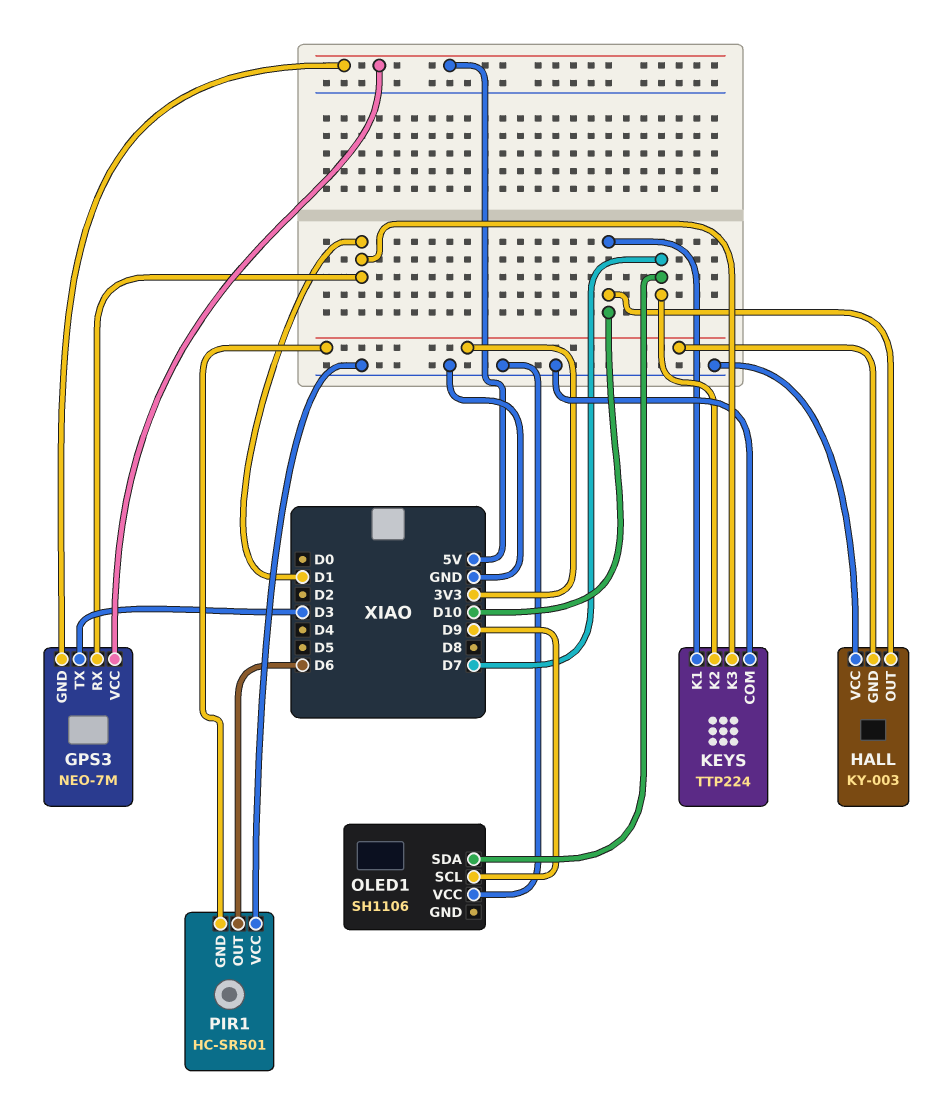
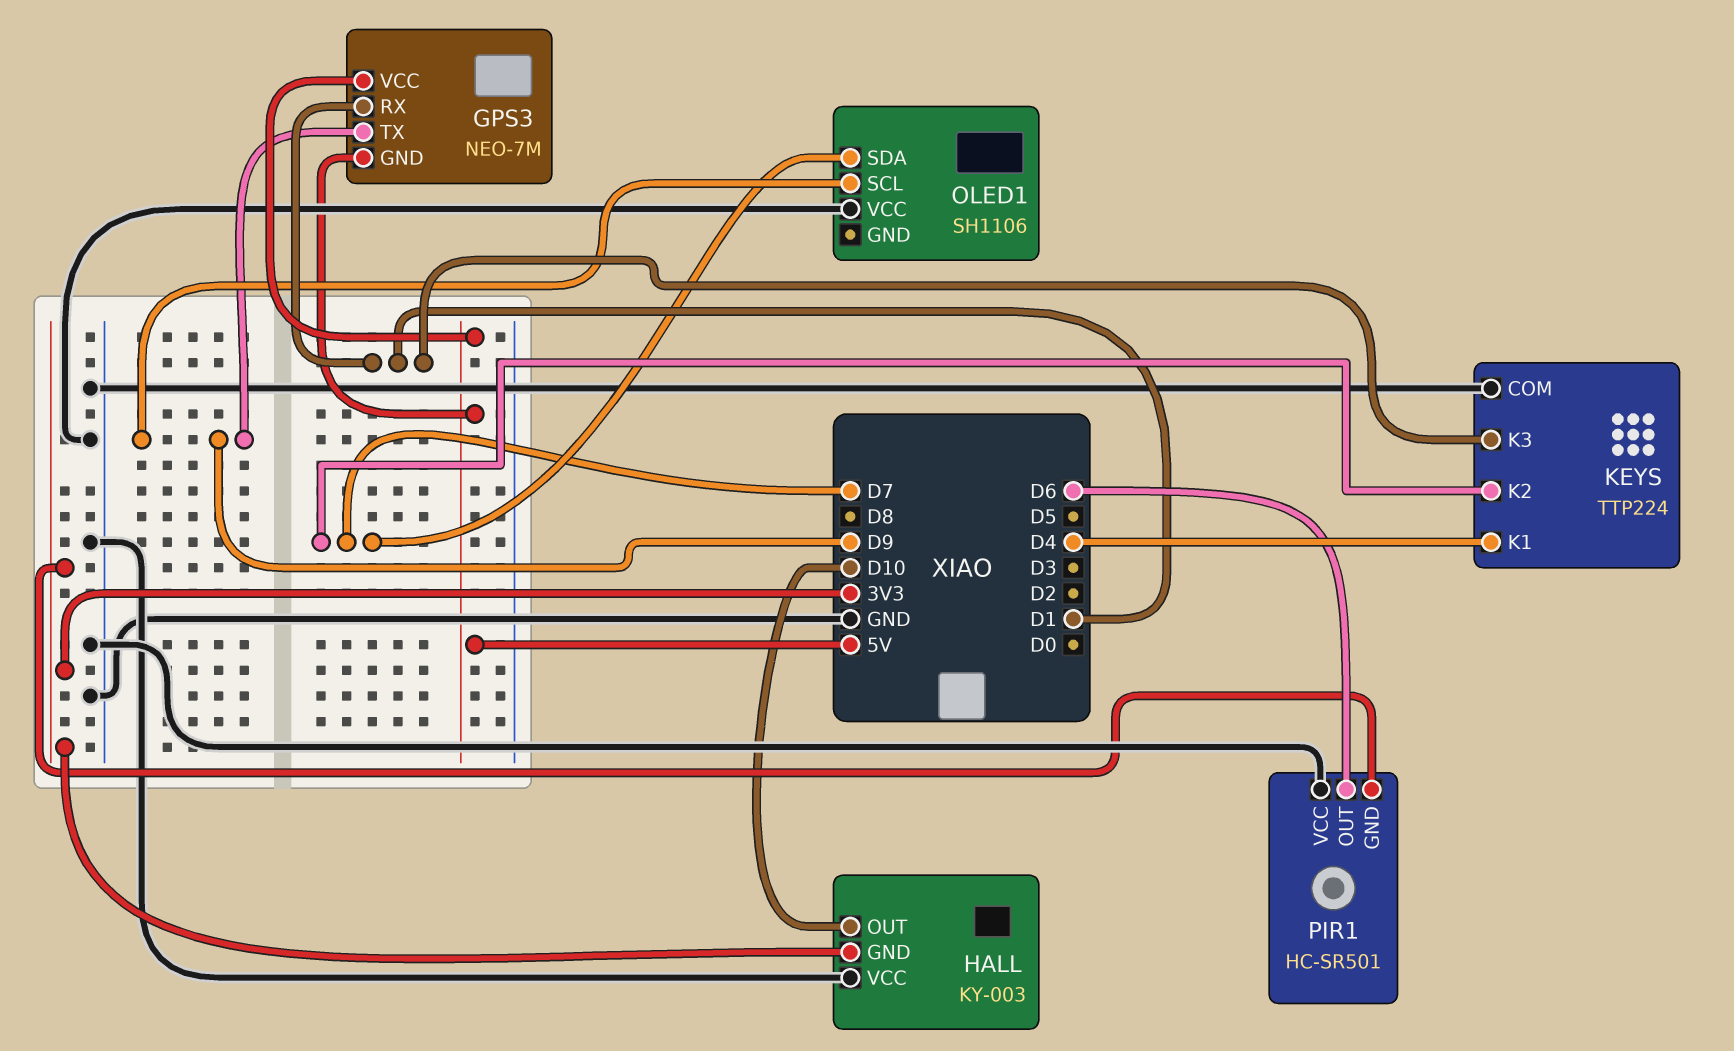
GPS3 pin TX: D3 -> D9
KEYS pin K1: D10 -> D4

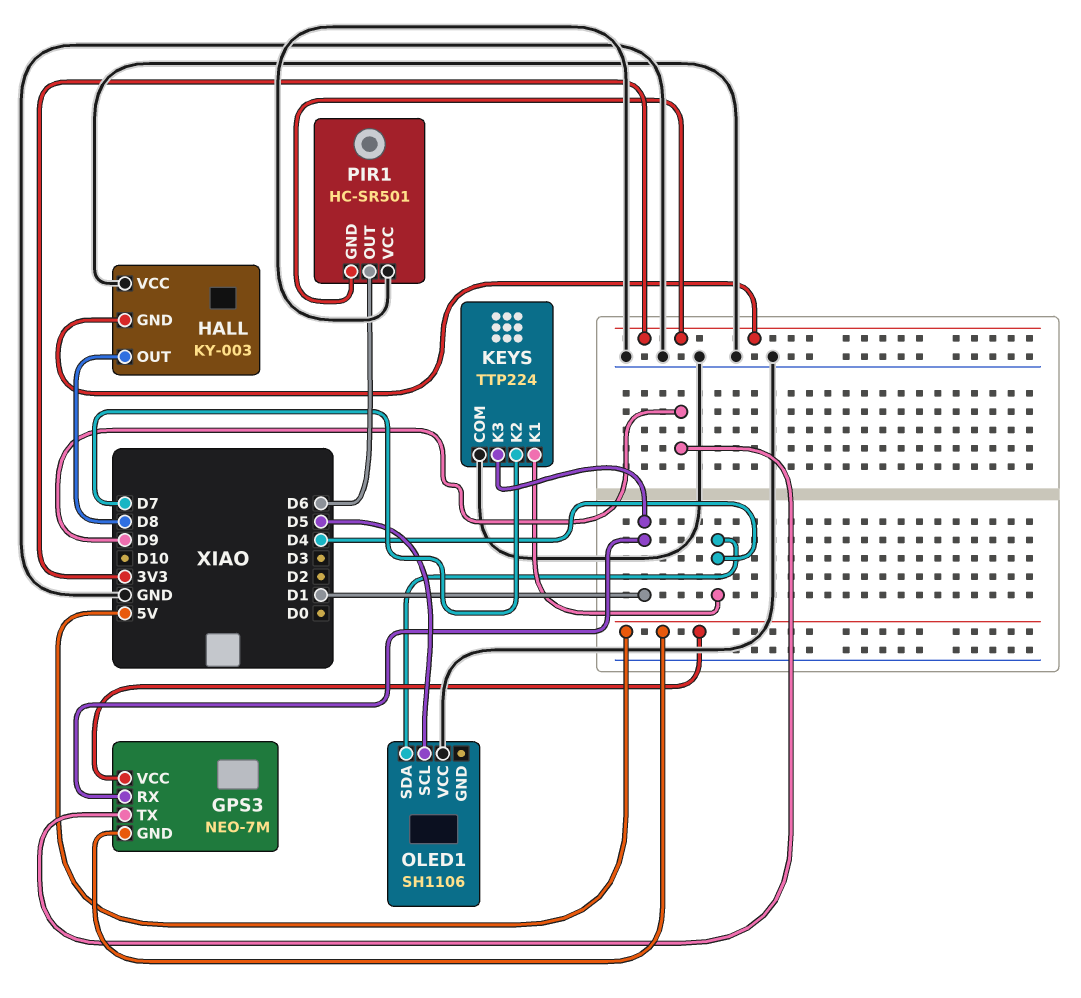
HALL pin OUT: D10 -> D8
OLED1 pin SCL: D9 -> D5
OLED1 pin SDA: D7 -> D4

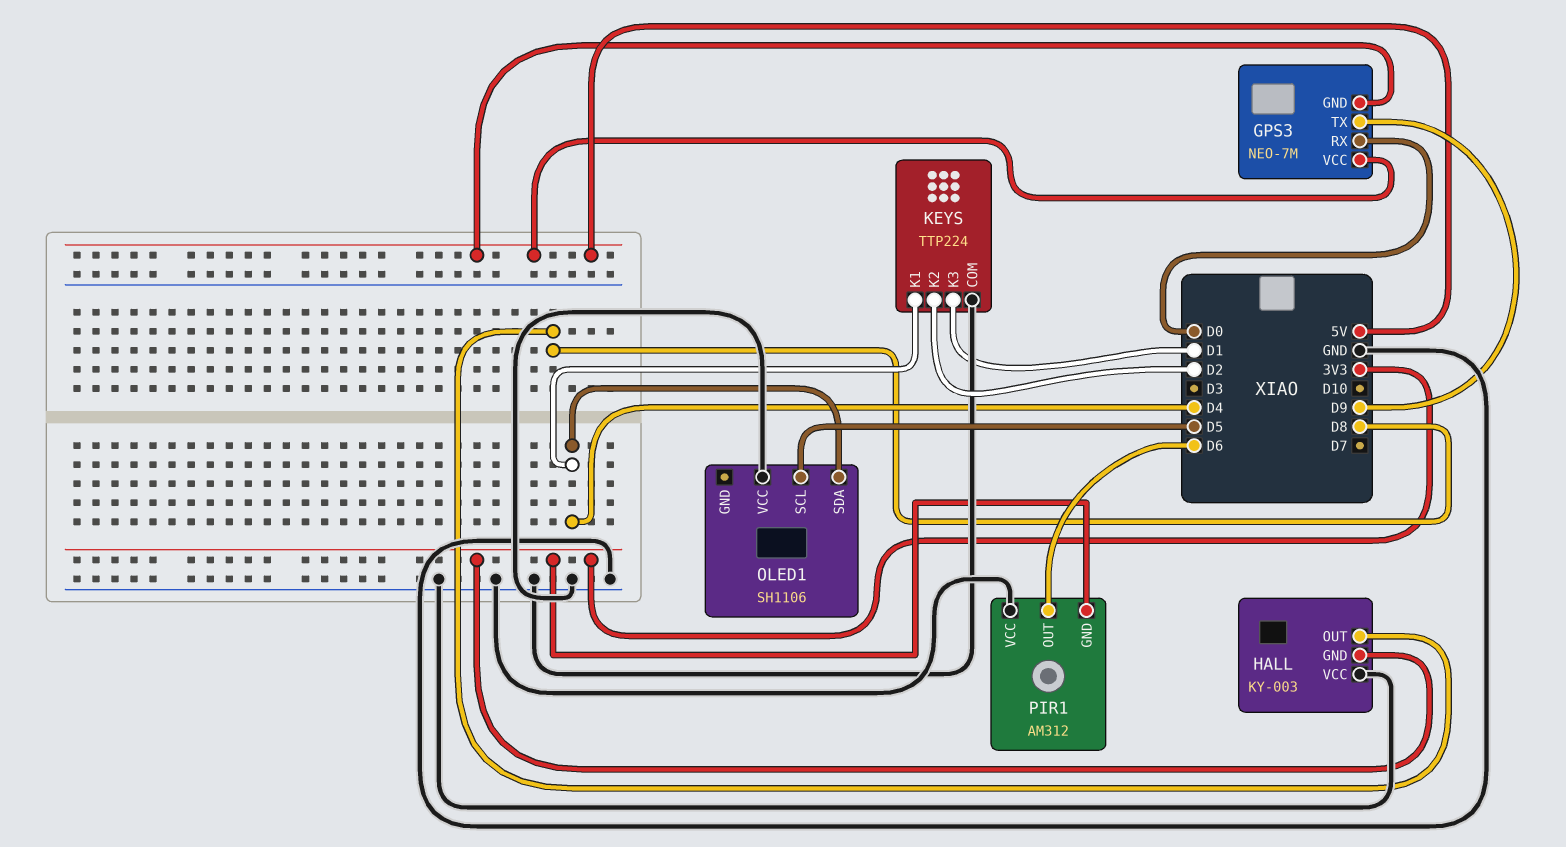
GPS3 pin RX: D1 -> D0
KEYS pin K2: D7 -> D2
PIR1: HC-SR501 -> AM312

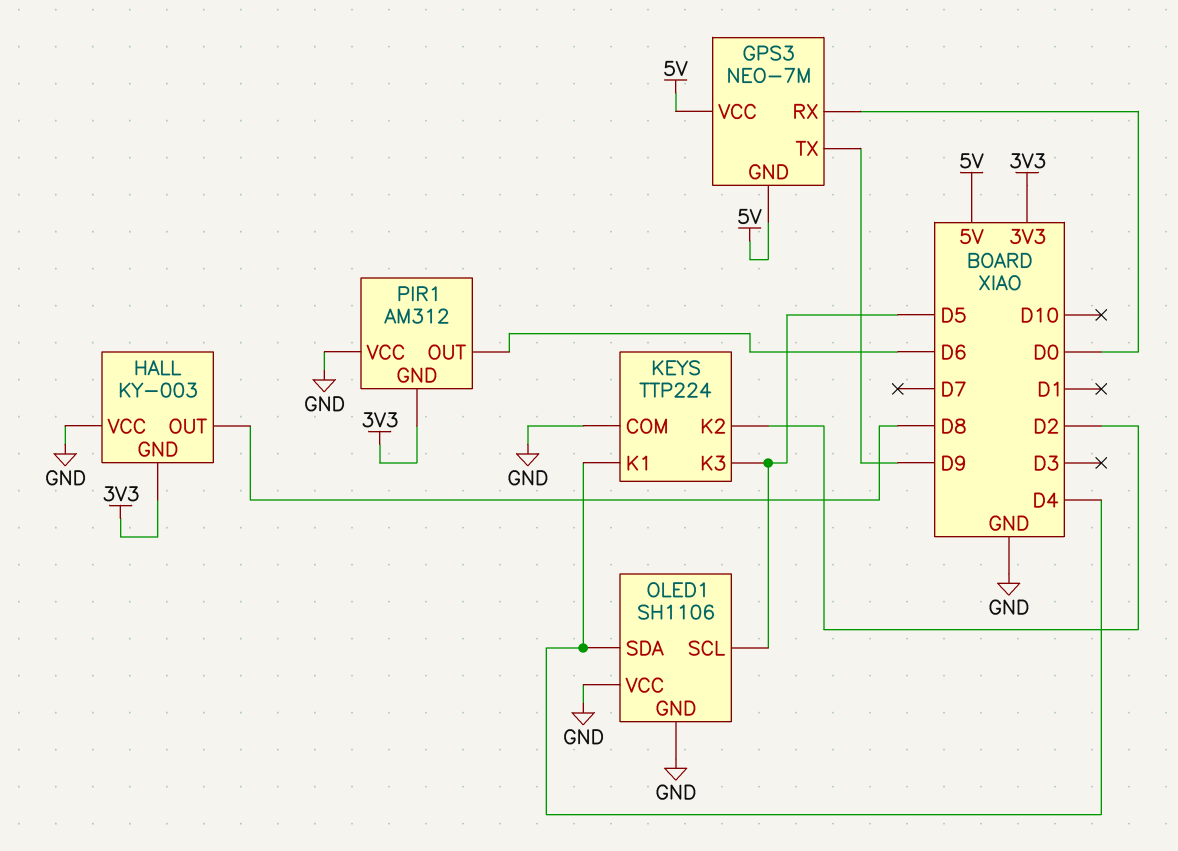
KEYS pin K3: D1 -> D5
OLED1 pin GND: none -> GND

